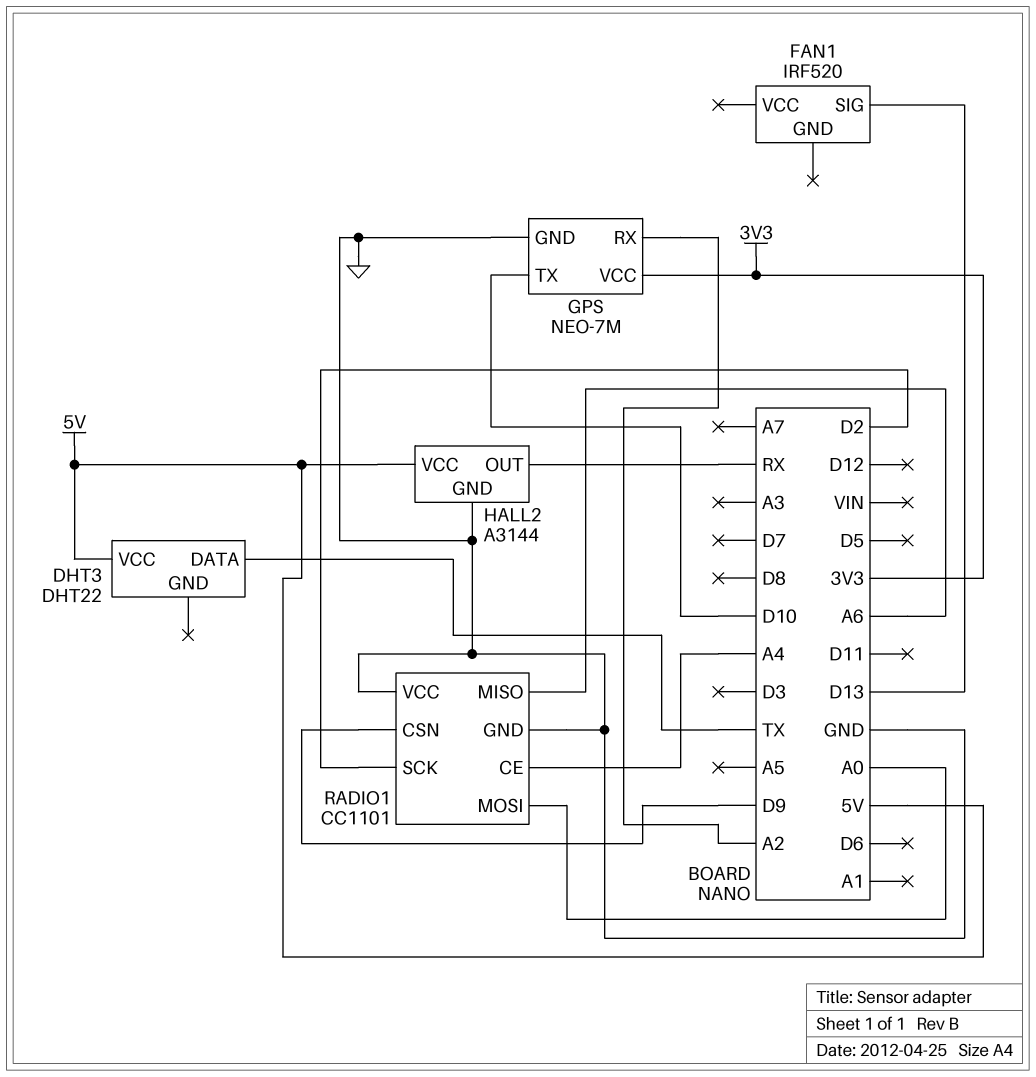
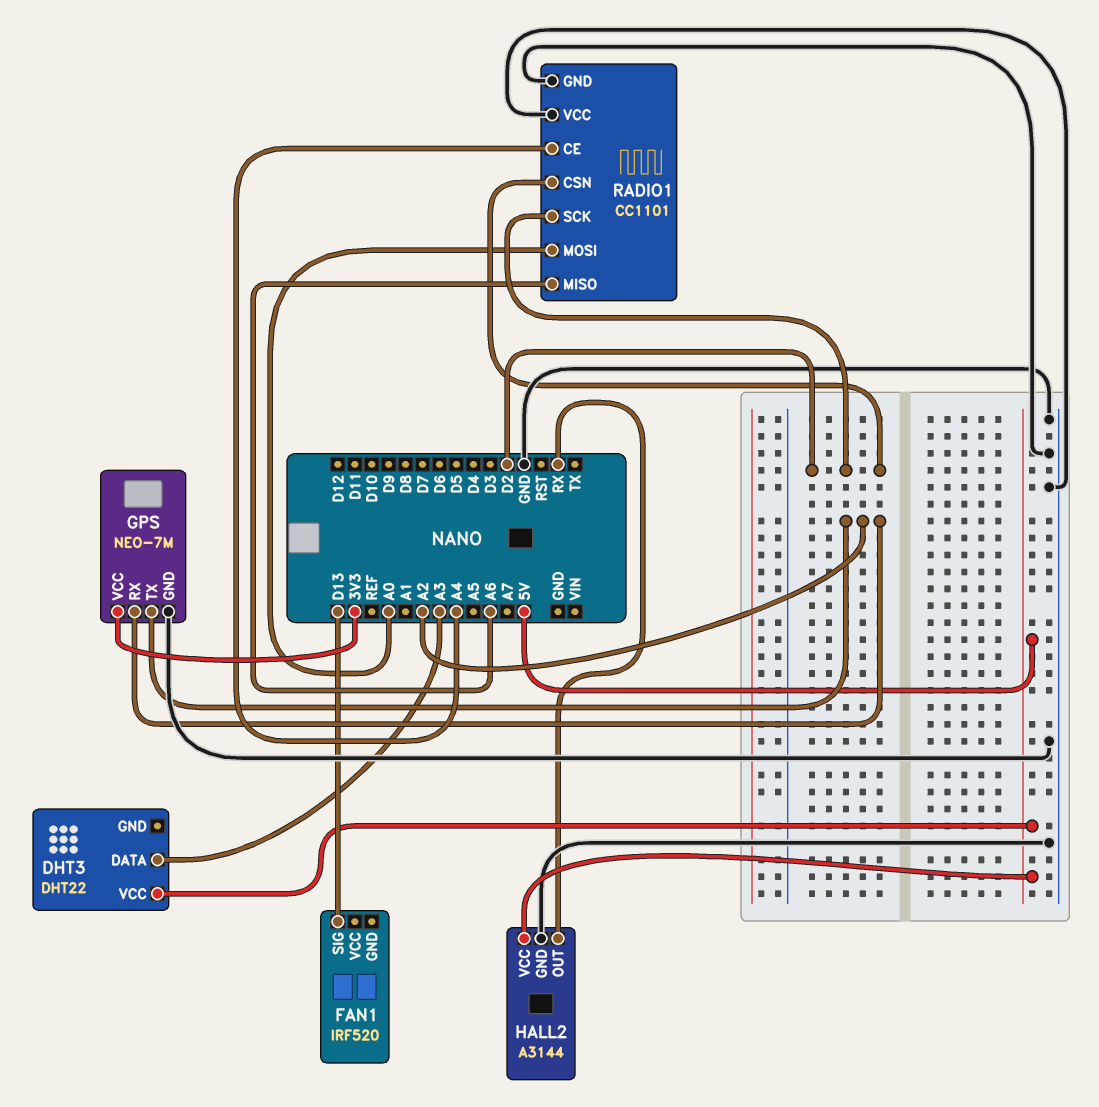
DHT3 pin DATA: TX -> A3
GPS pin TX: D10 -> A2
RADIO1 pin CSN: D9 -> D2

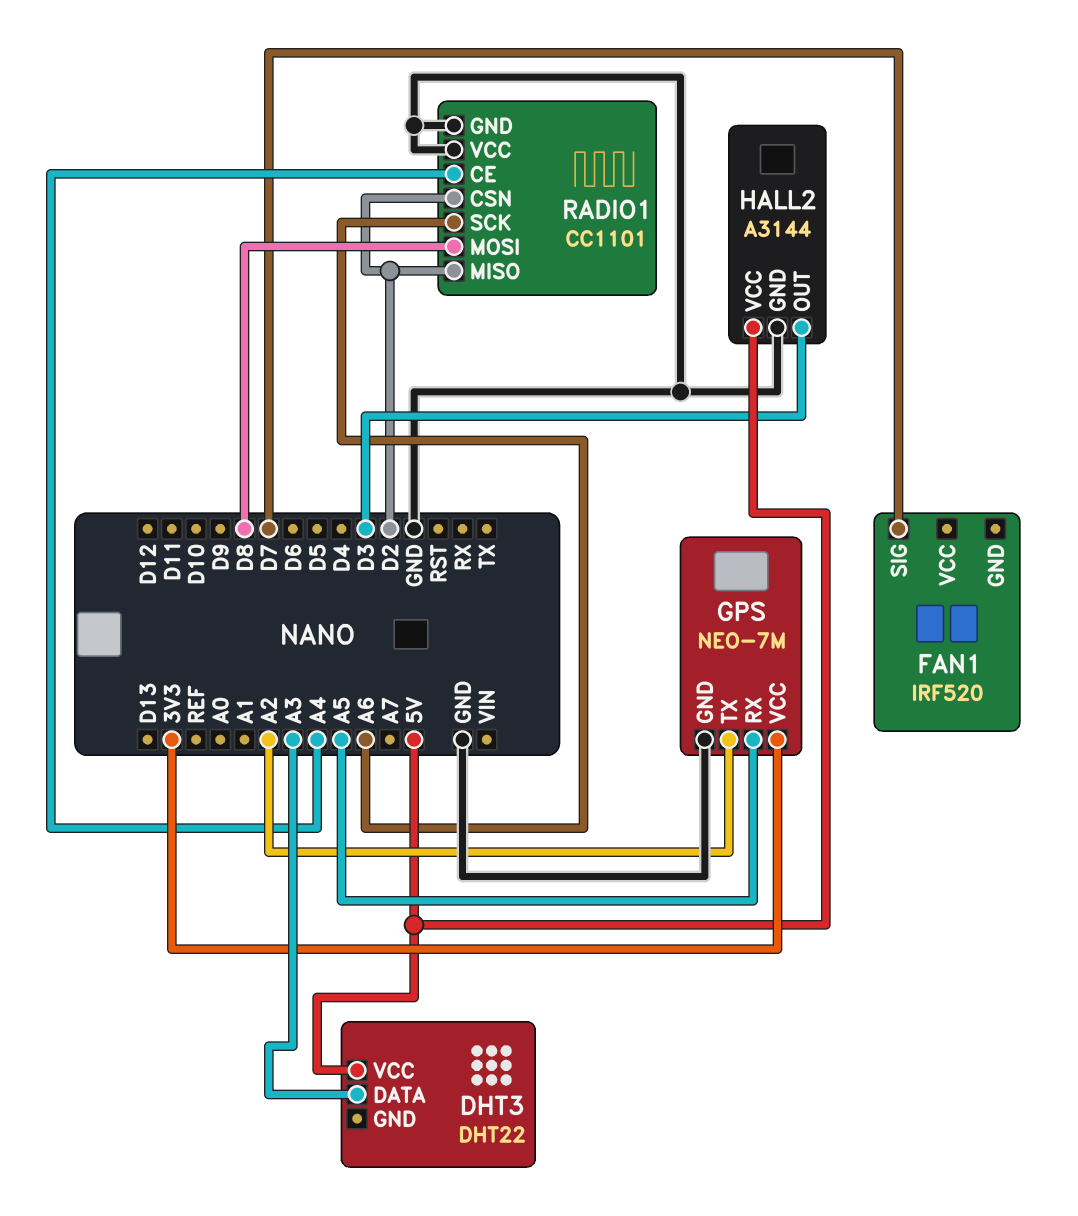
FAN1 pin SIG: D13 -> D7
GPS pin RX: A2 -> A5
HALL2 pin OUT: RX -> D3
RADIO1 pin MISO: A6 -> D2
RADIO1 pin MOSI: A0 -> D8
RADIO1 pin SCK: D2 -> A6

